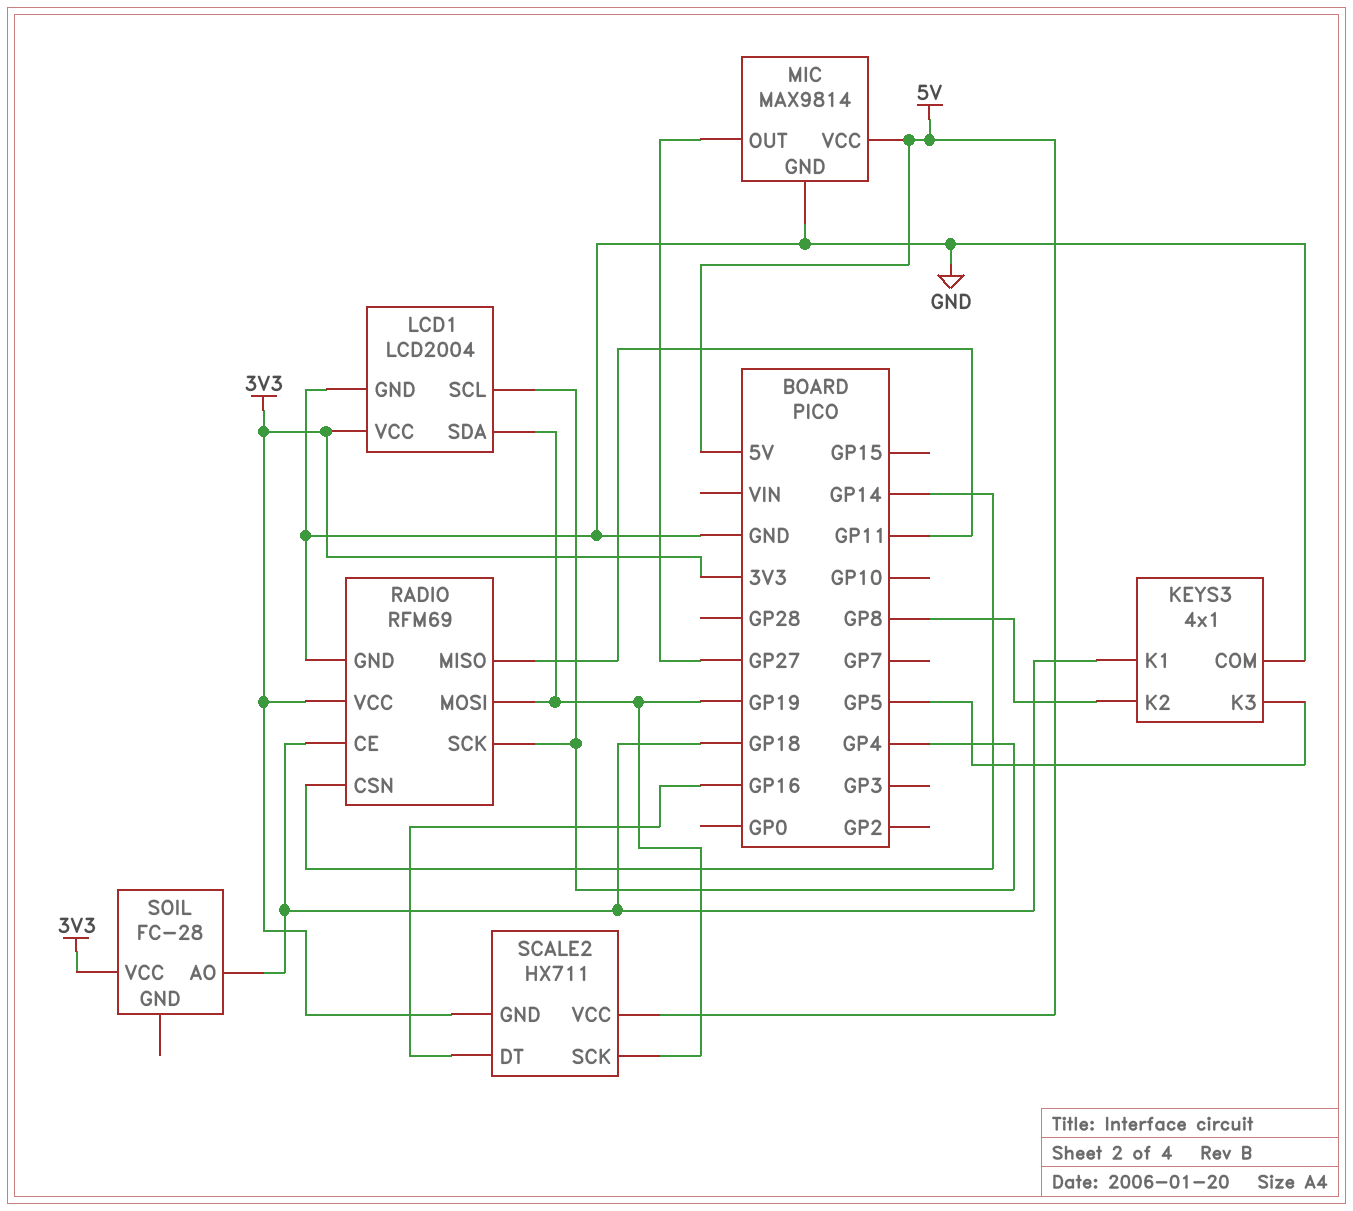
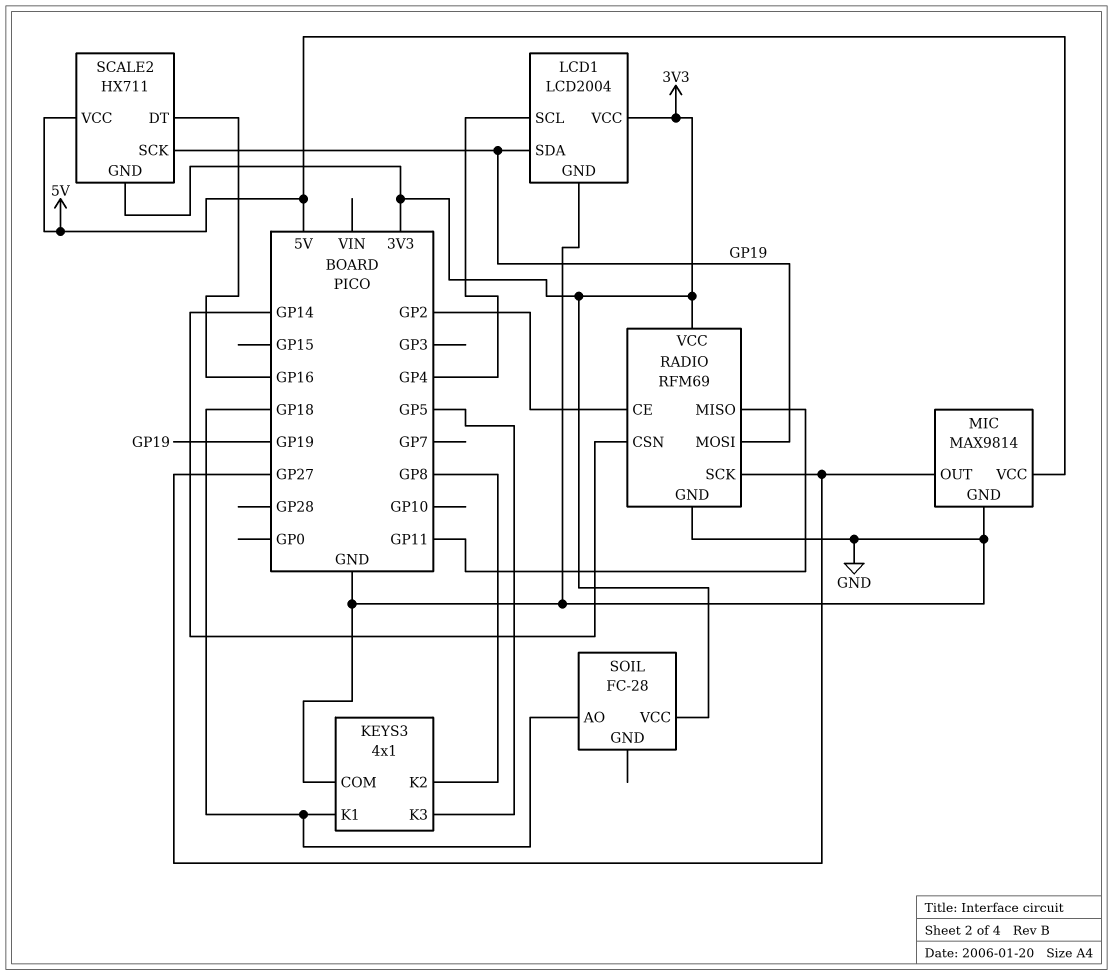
RADIO pin CE: GP18 -> GP2
RADIO pin SCK: GP4 -> GP27

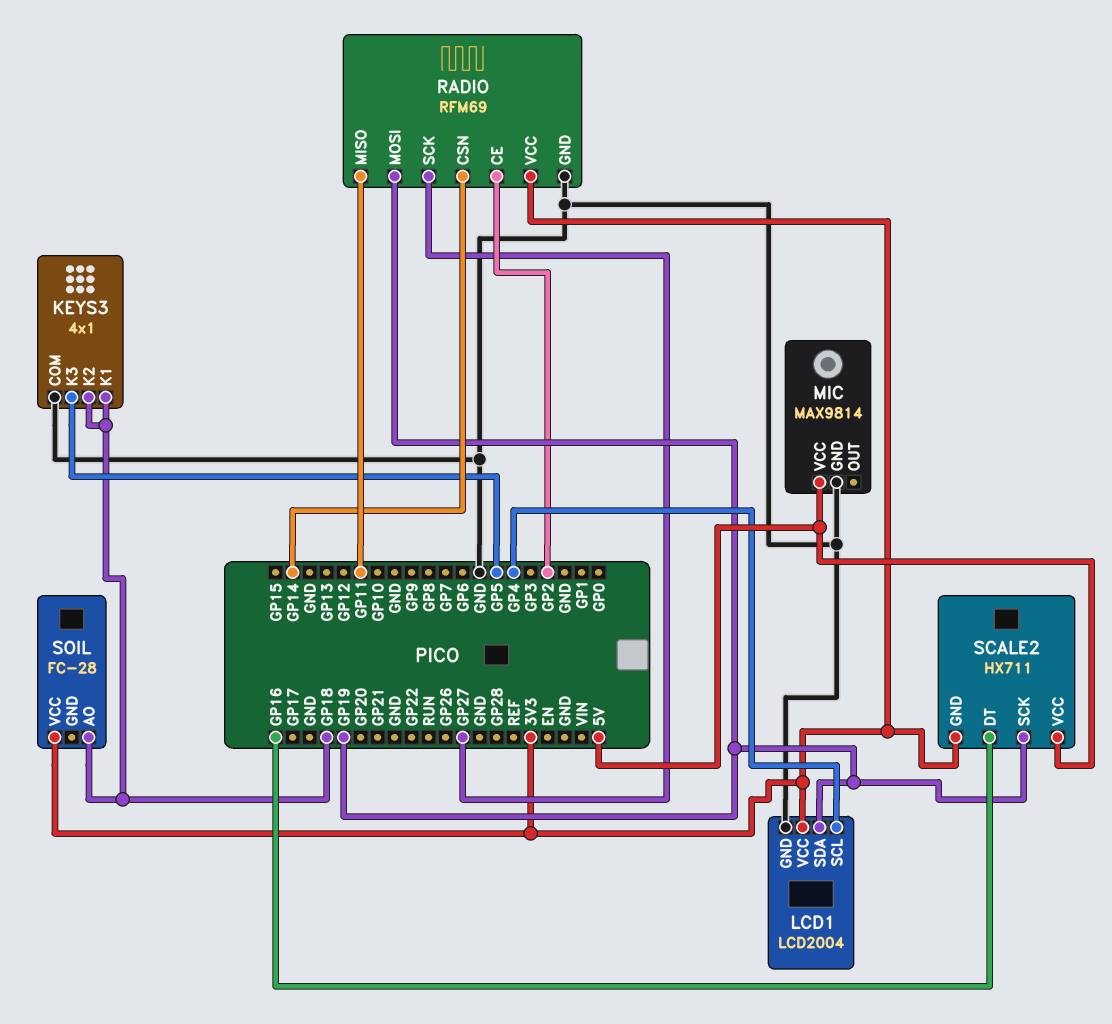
KEYS3 pin K2: GP8 -> GP18
MIC pin OUT: GP27 -> none

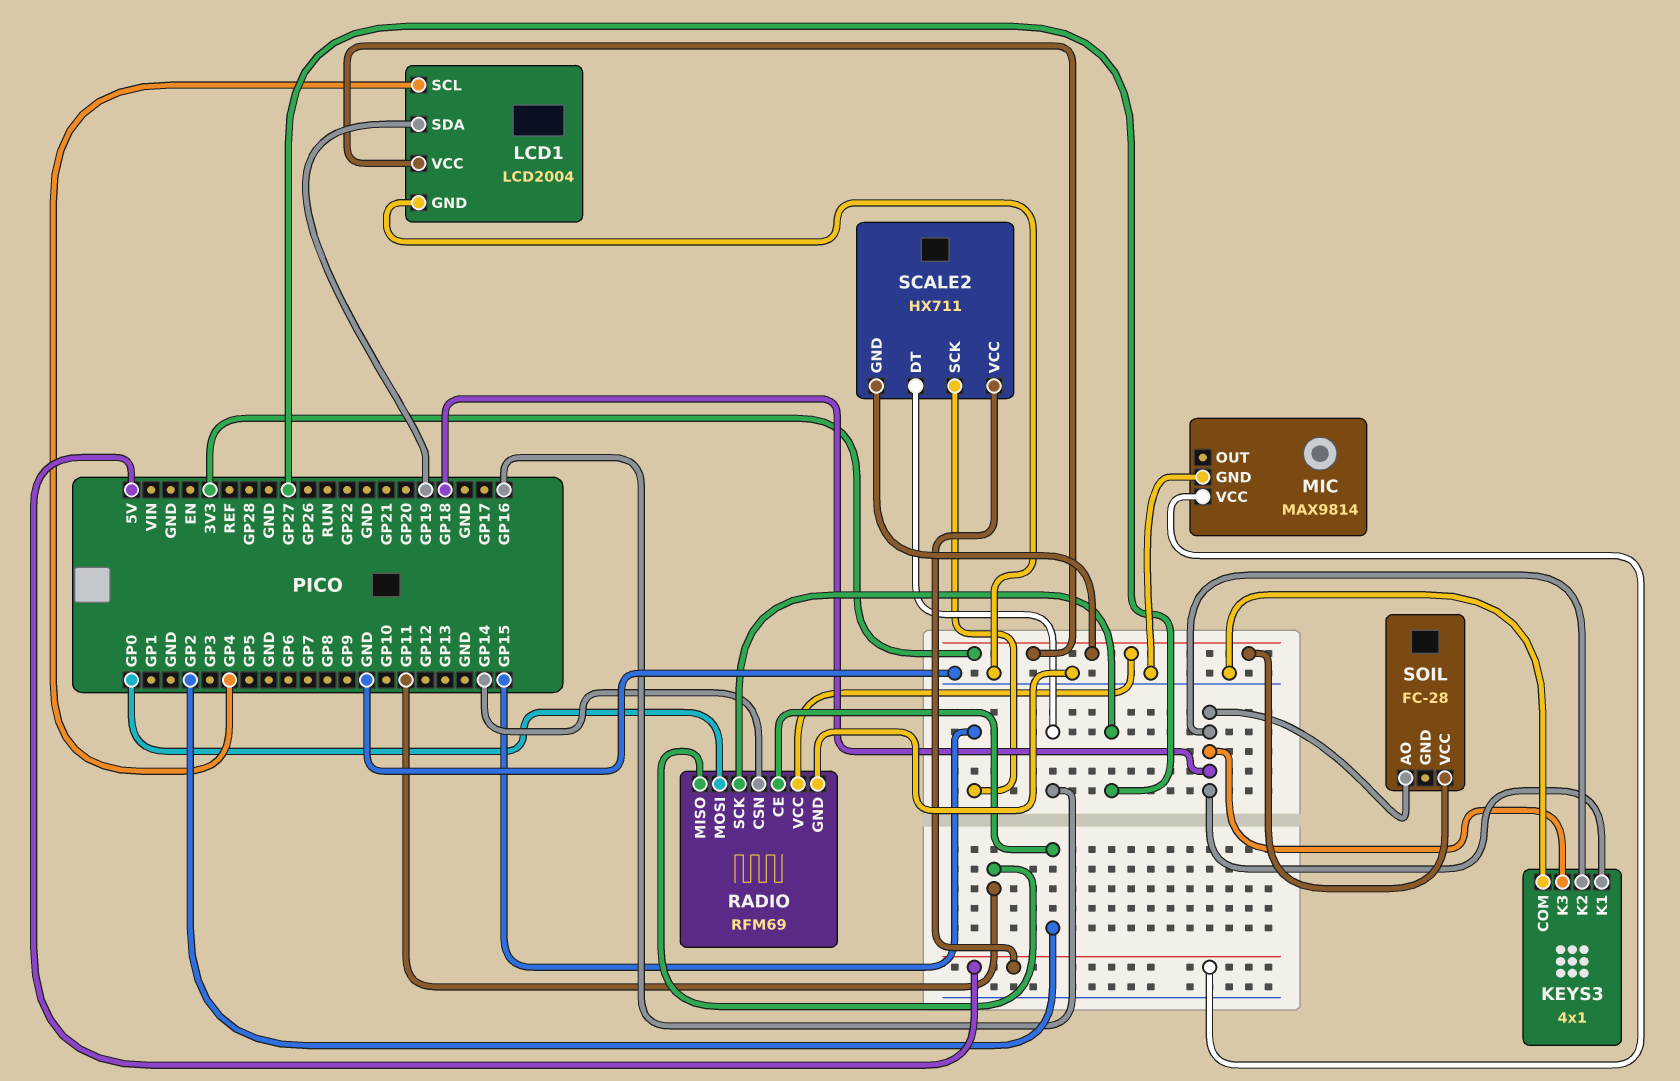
KEYS3 pin K3: GP5 -> GP18
RADIO pin MOSI: GP19 -> GP0
SCALE2 pin SCK: GP19 -> GP15

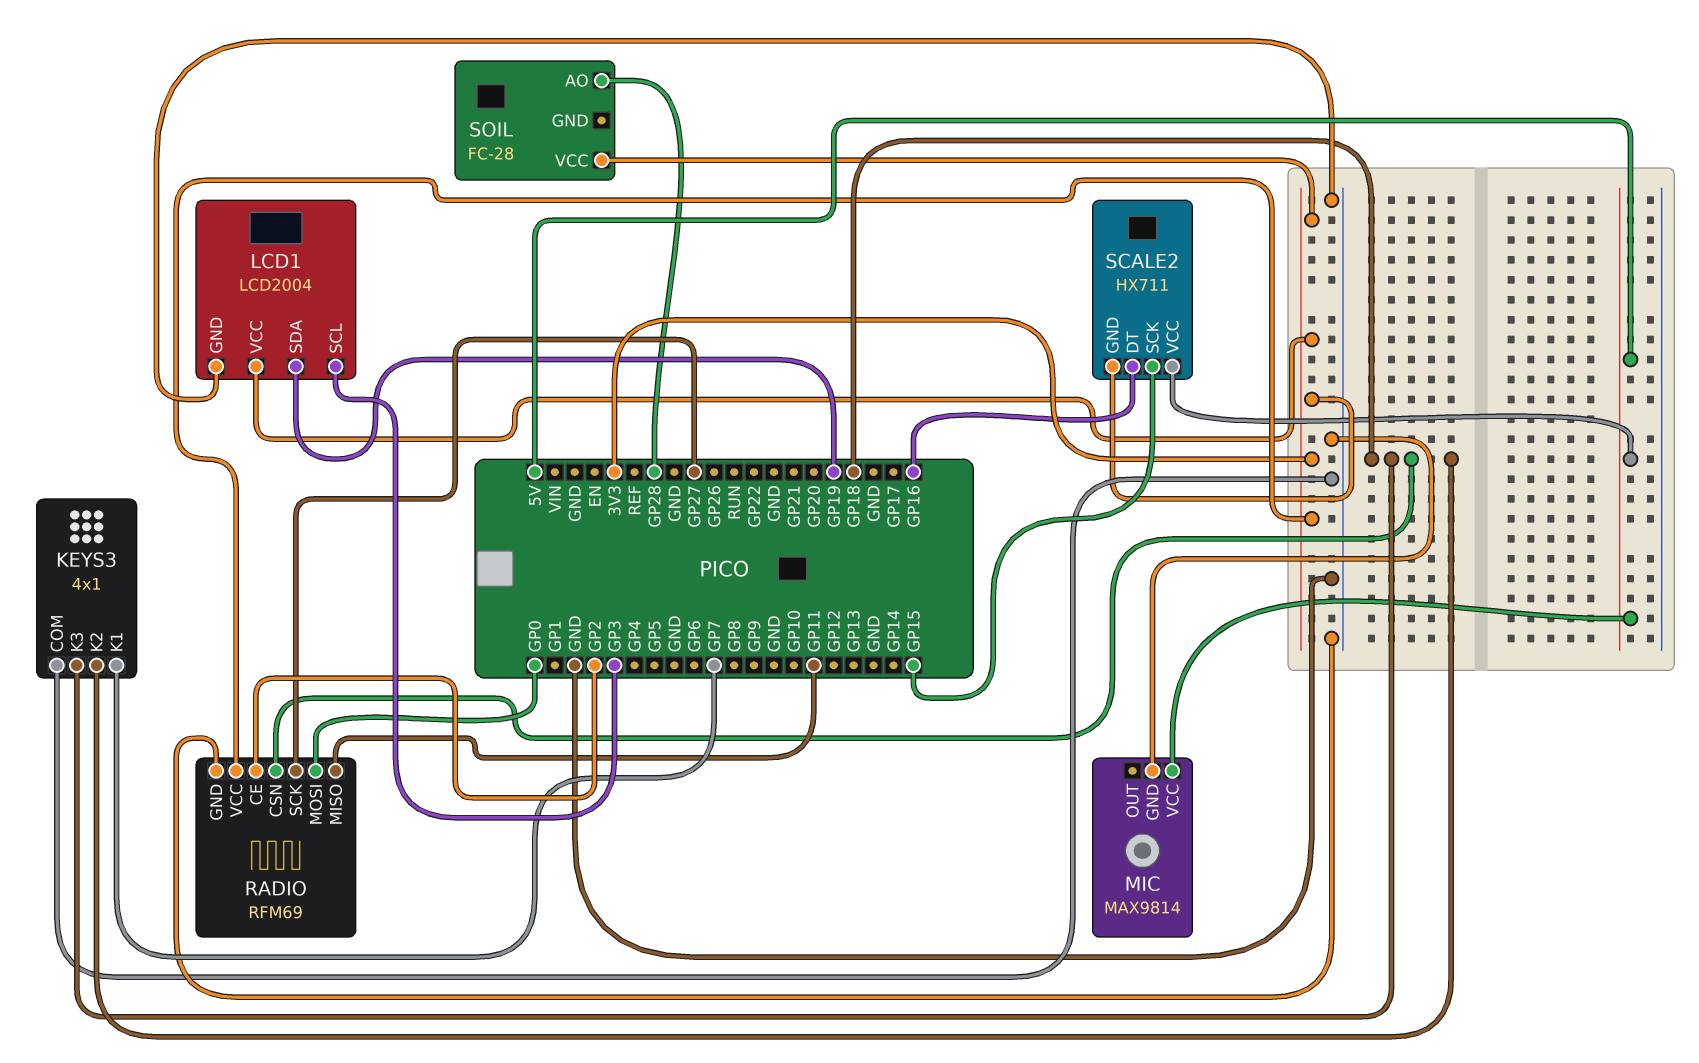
KEYS3 pin K1: GP18 -> GP7
LCD1 pin SCL: GP4 -> GP3
RADIO pin CSN: GP14 -> GP18
SOIL pin AO: GP18 -> GP28

